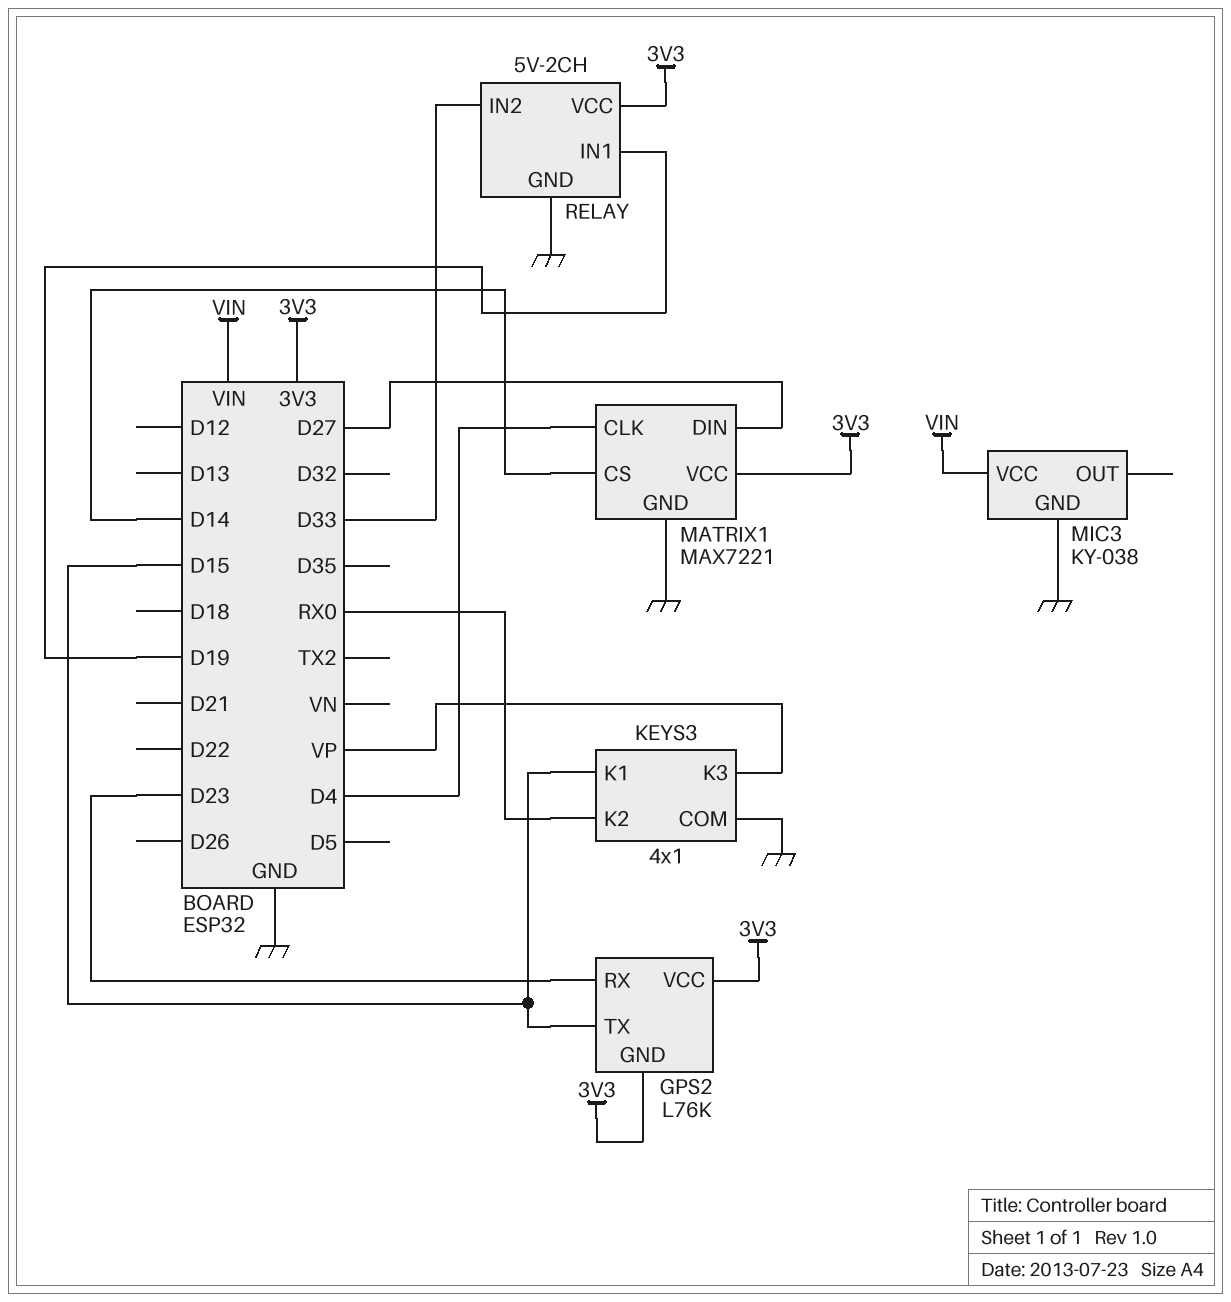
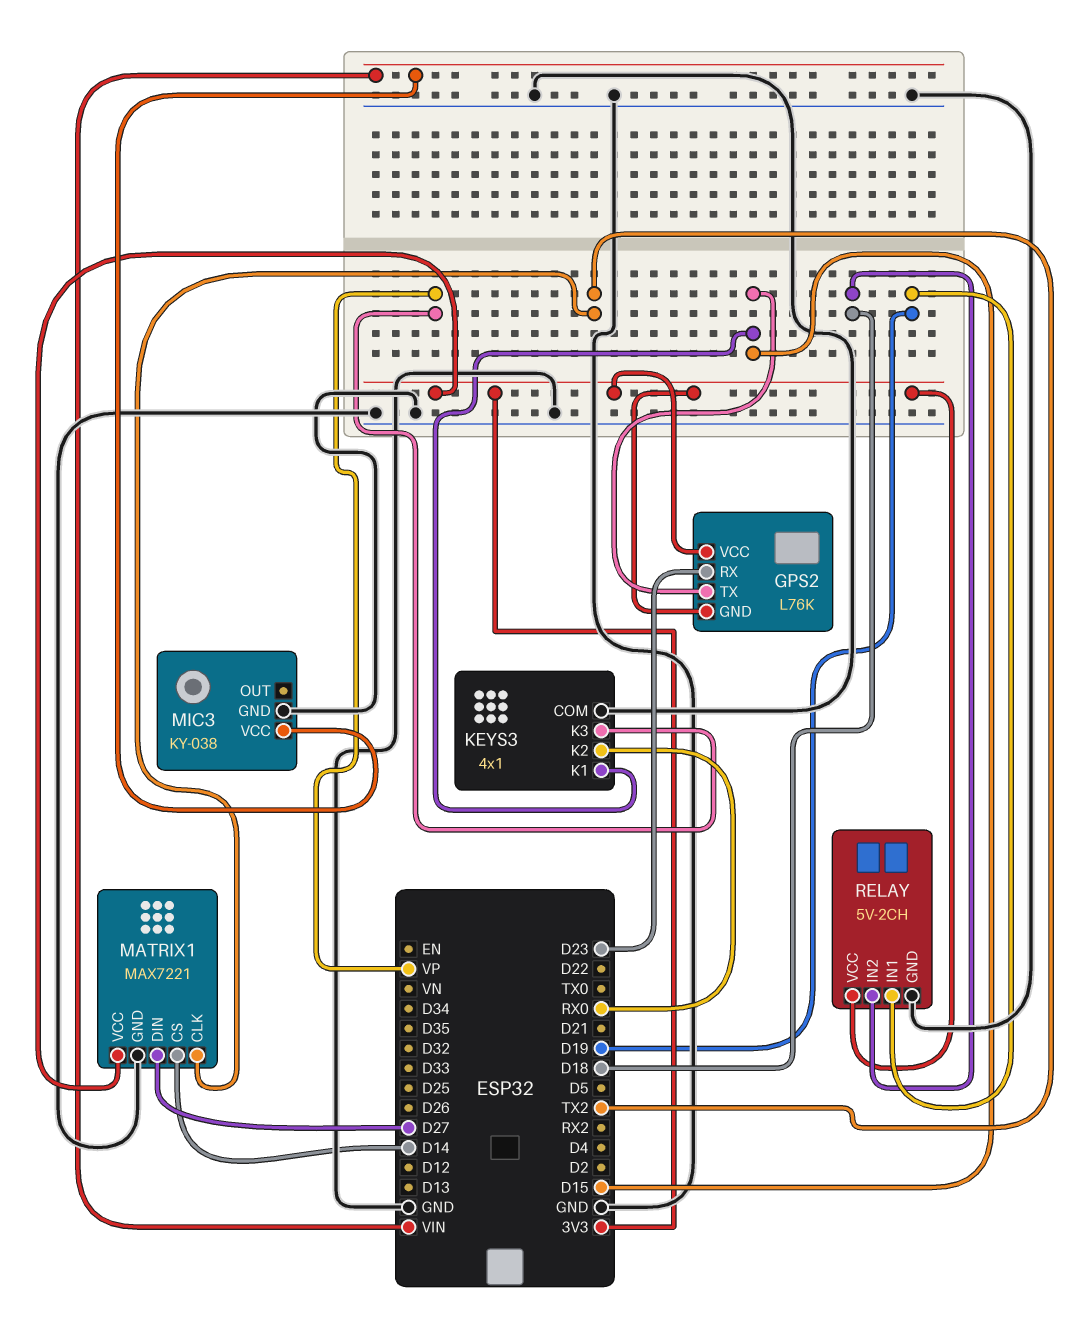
MATRIX1 pin CLK: D4 -> TX2
RELAY pin IN2: D33 -> D18

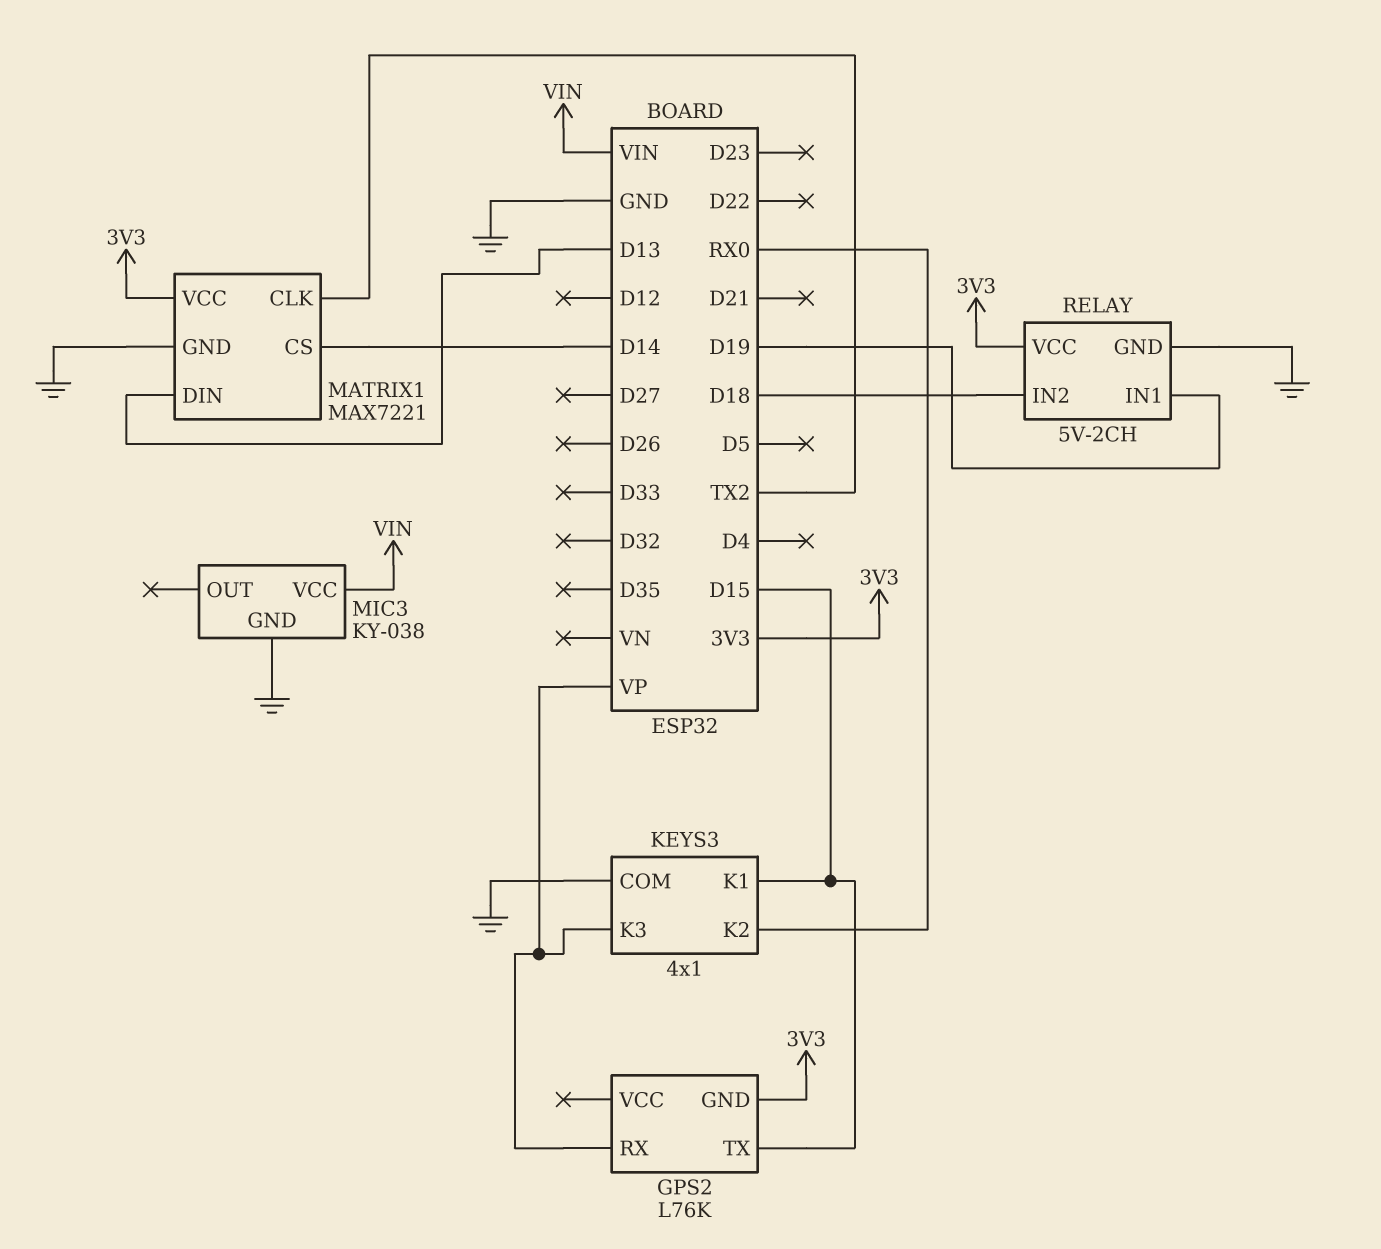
GPS2 pin RX: D23 -> VP
GPS2 pin VCC: 3V3 -> none
MATRIX1 pin DIN: D27 -> D13

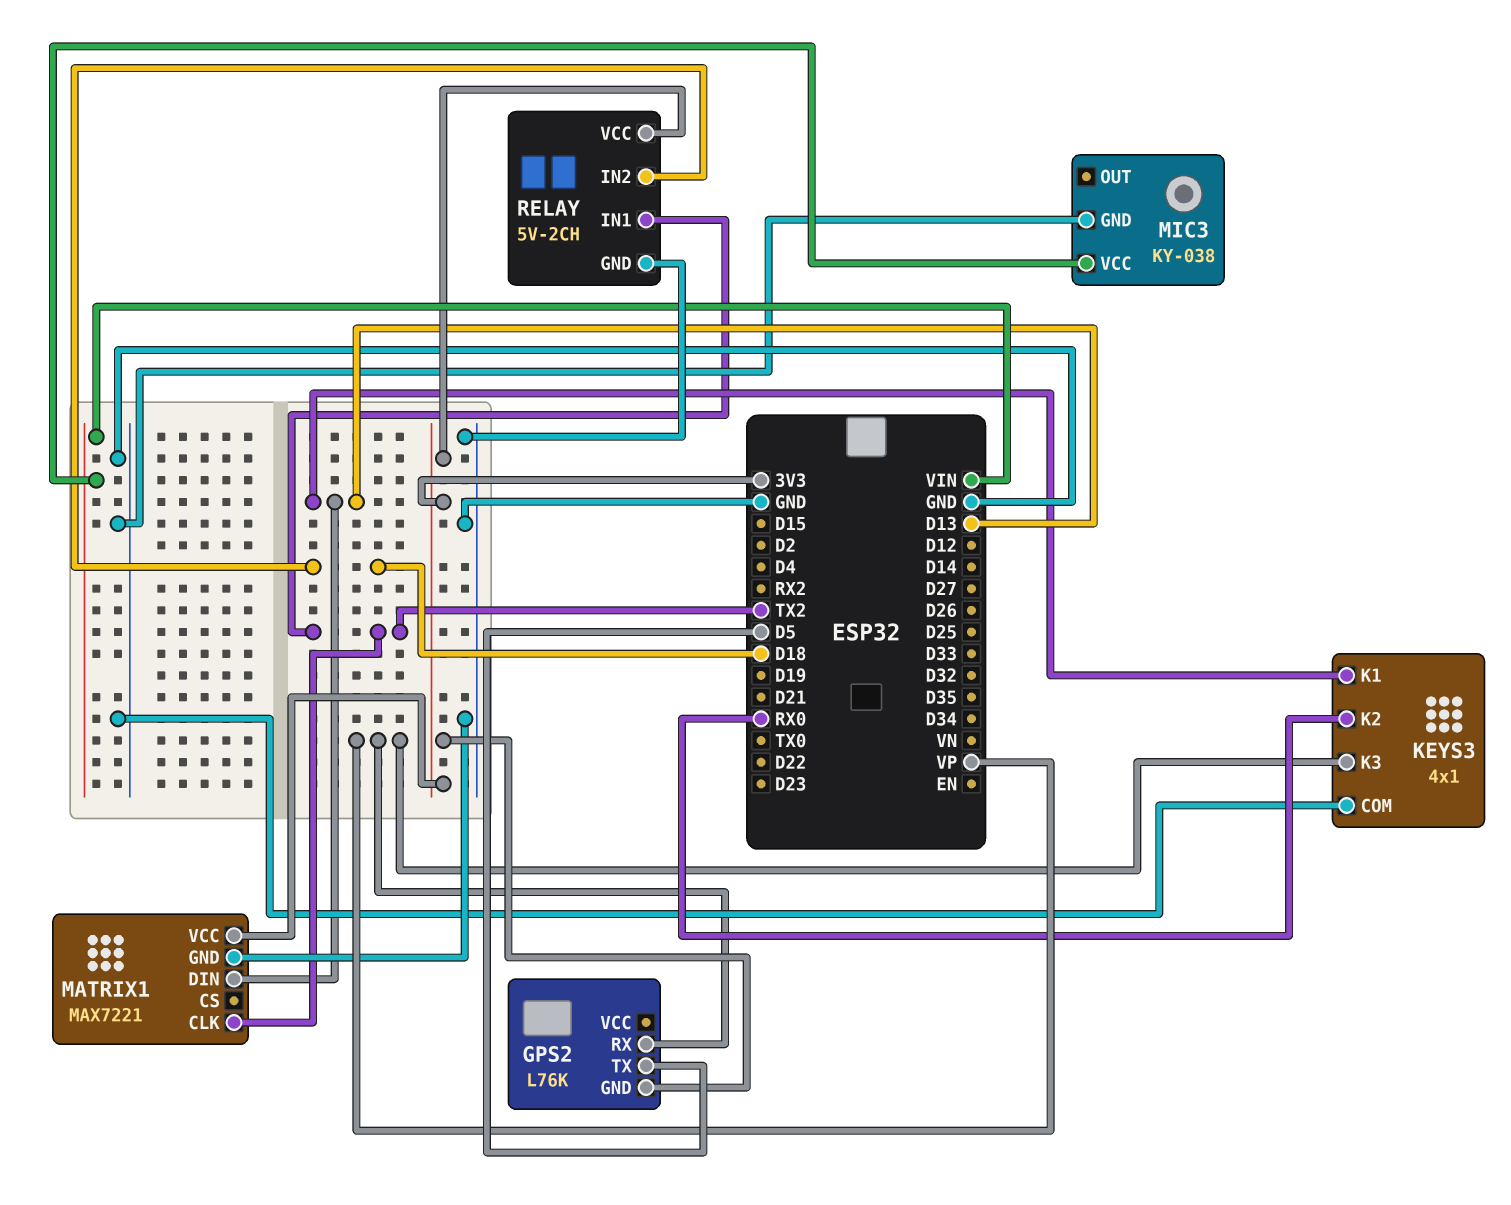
GPS2 pin TX: D15 -> D5
KEYS3 pin K1: D15 -> D13
MATRIX1 pin CS: D14 -> none
RELAY pin IN1: D19 -> TX2

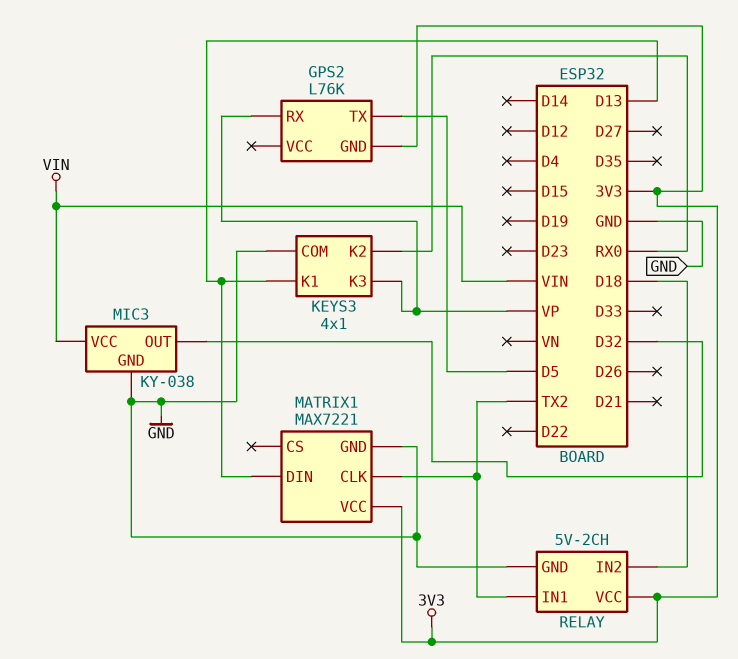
MIC3 pin OUT: none -> D32

